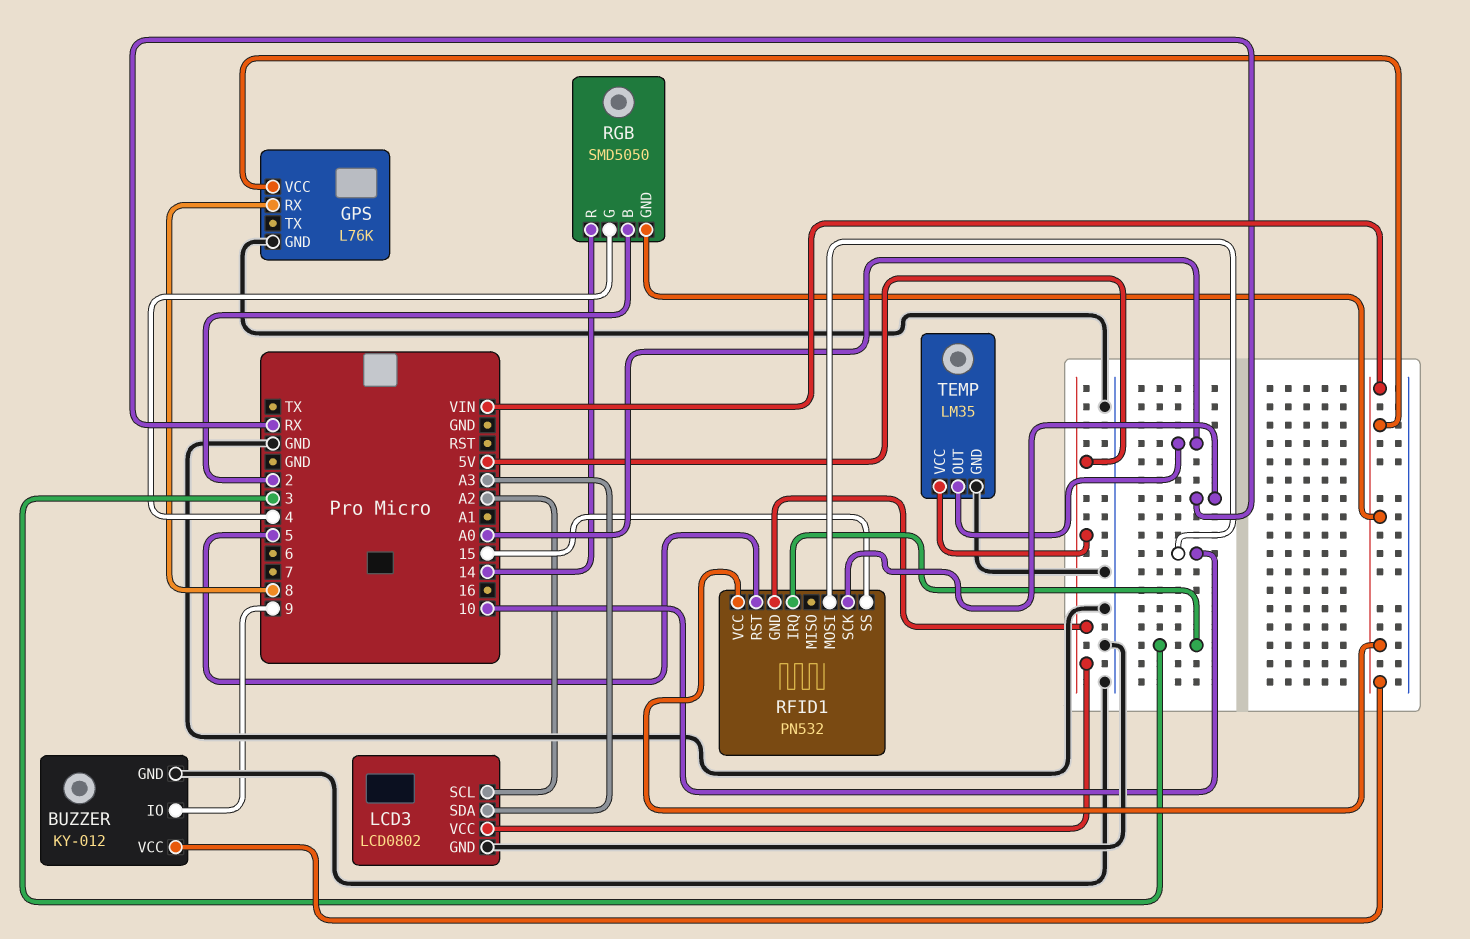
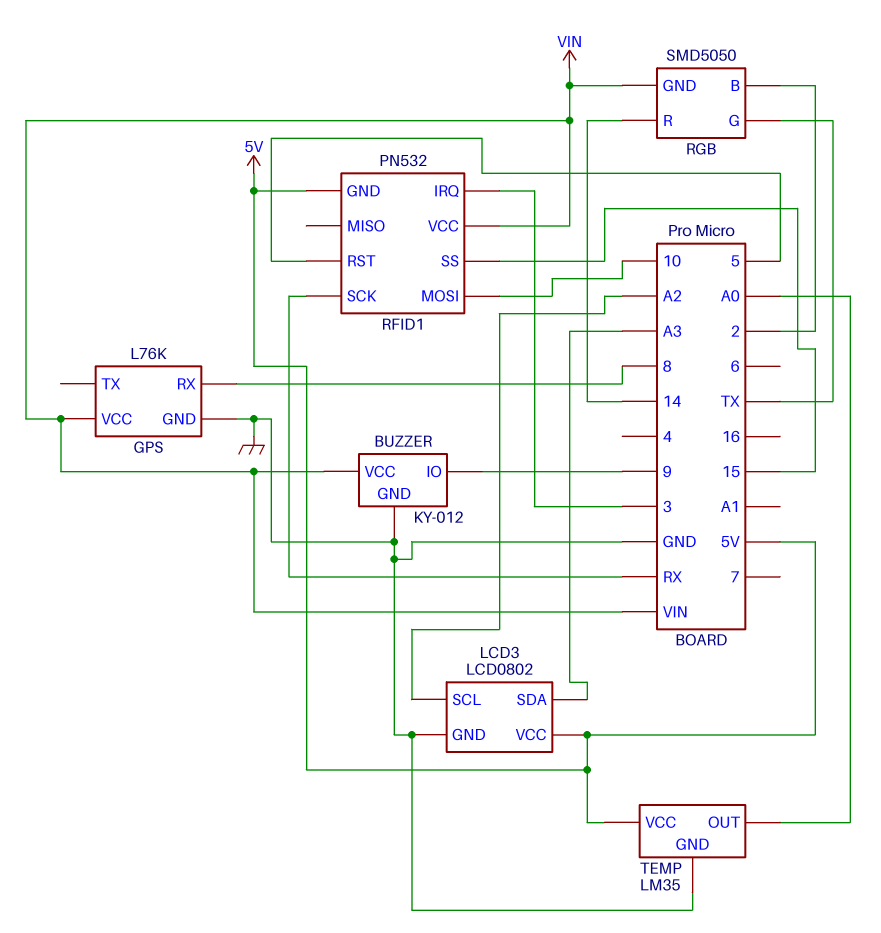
RGB pin G: 4 -> TX

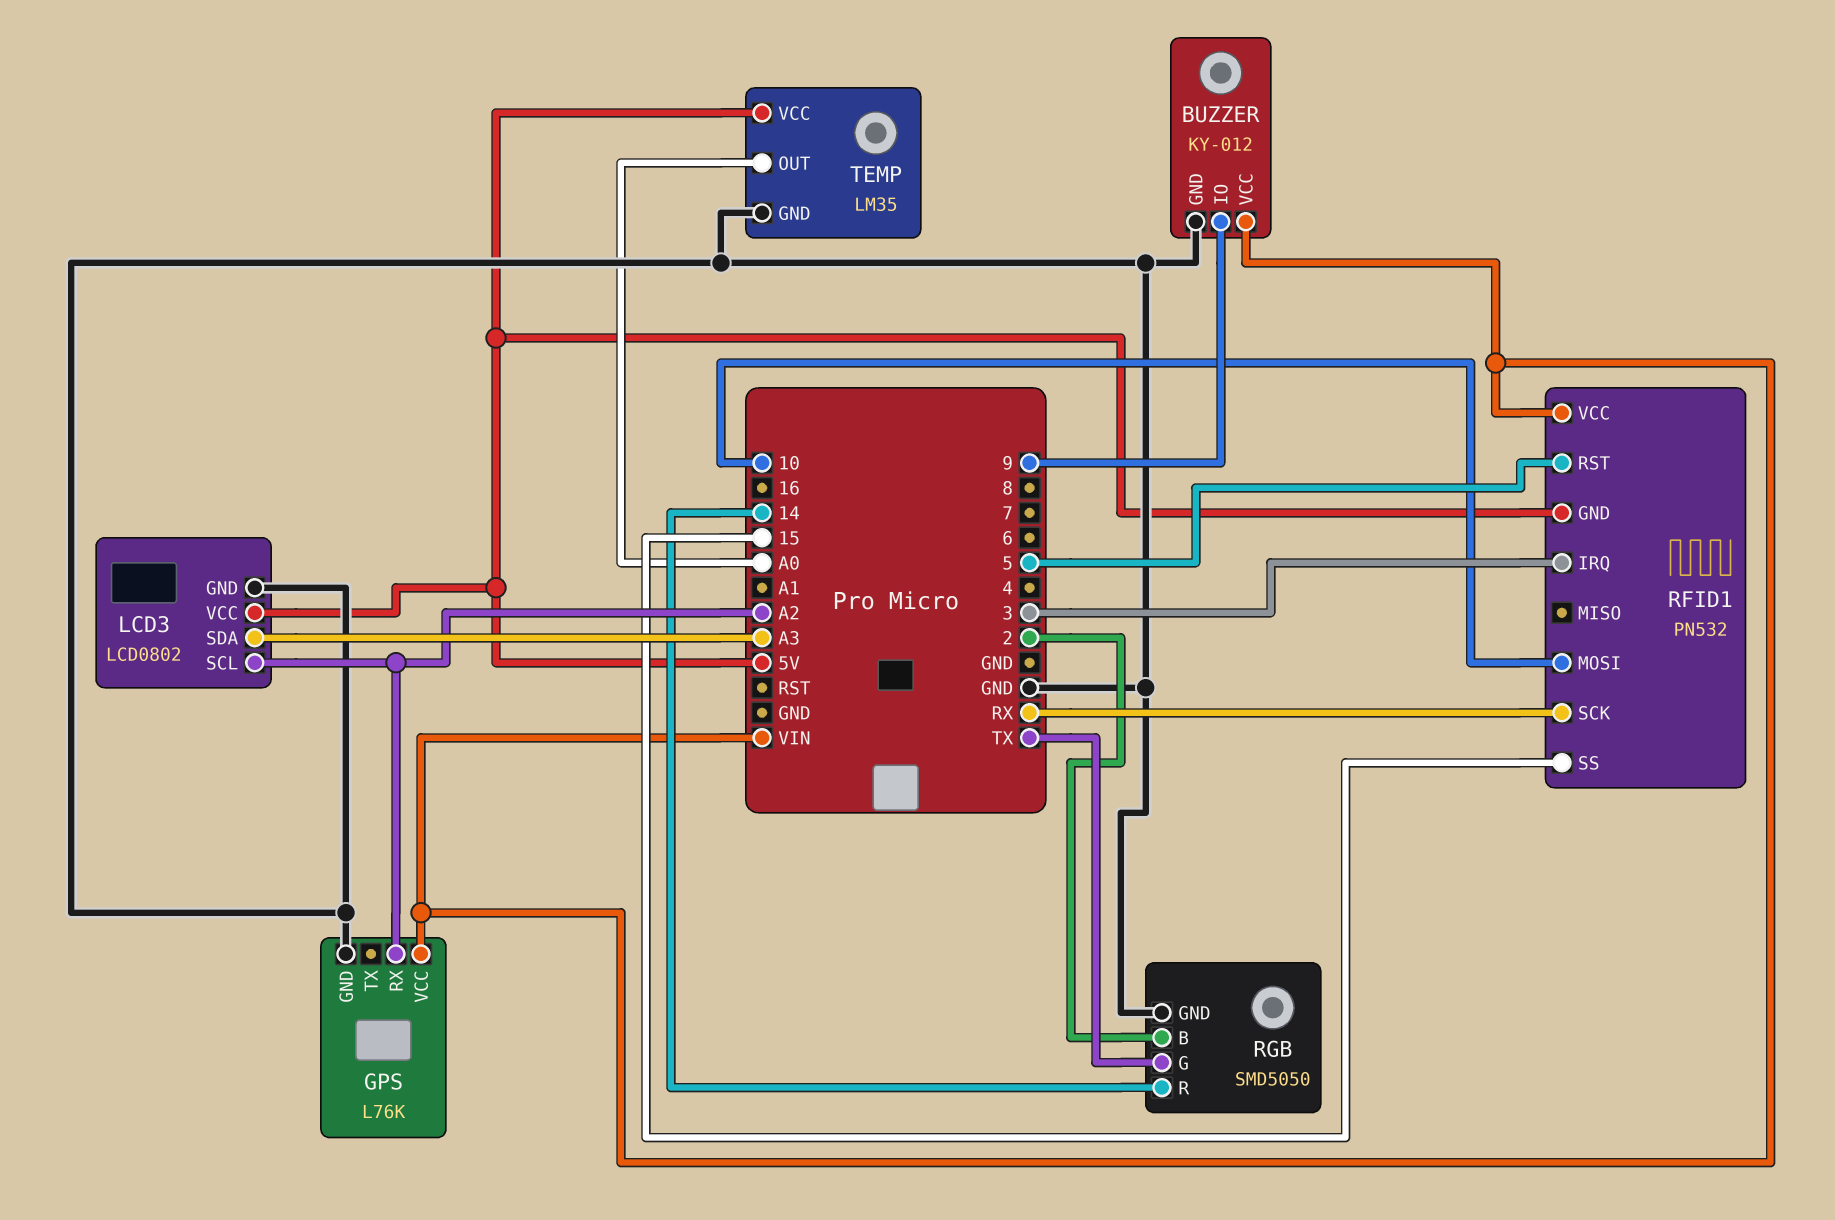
GPS pin RX: 8 -> A2
RGB pin GND: VIN -> GND

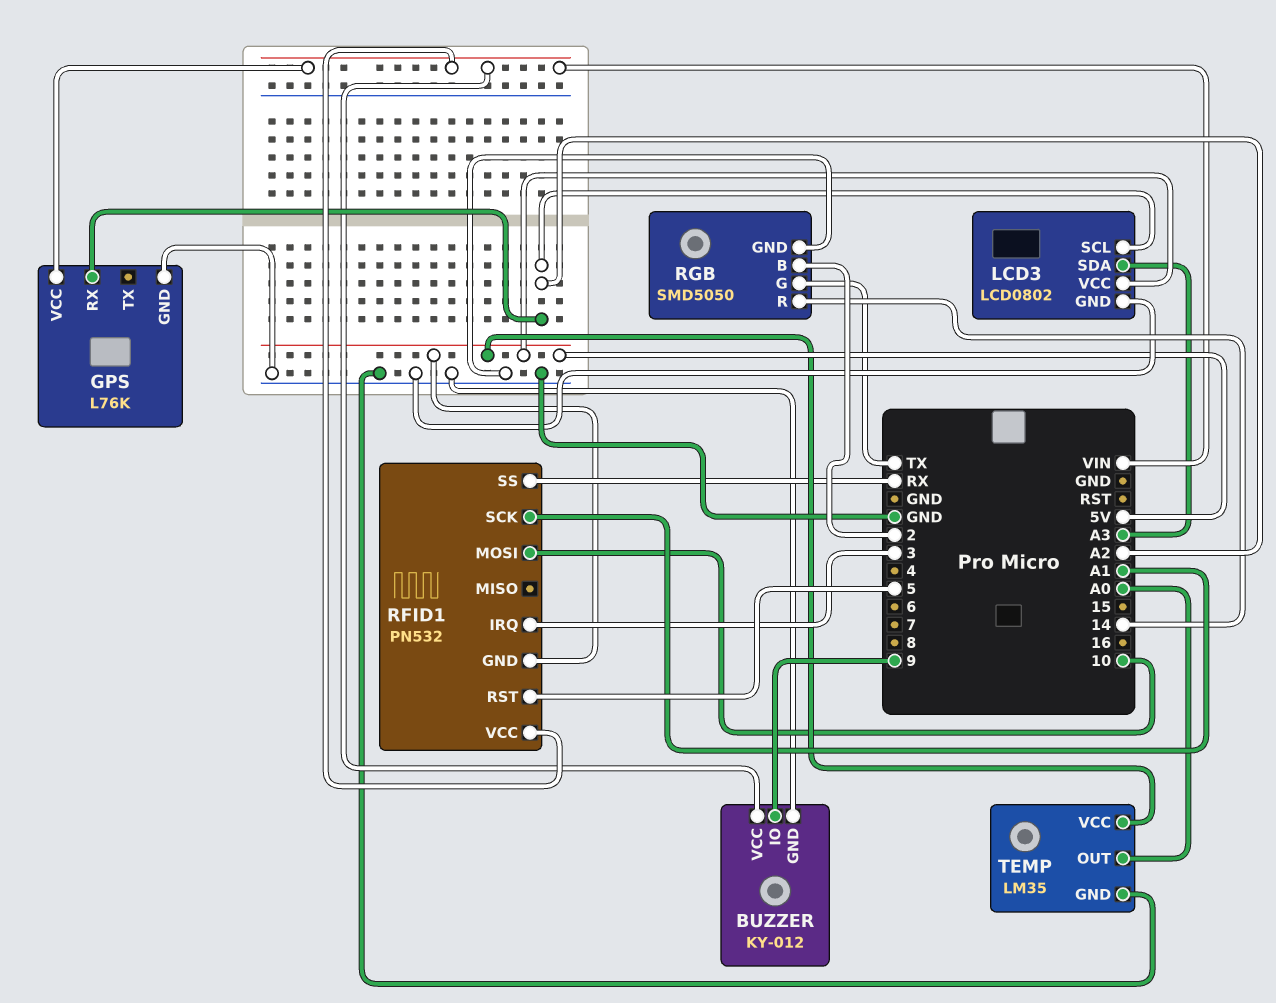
RFID1 pin SCK: RX -> A1
RFID1 pin SS: 15 -> RX

